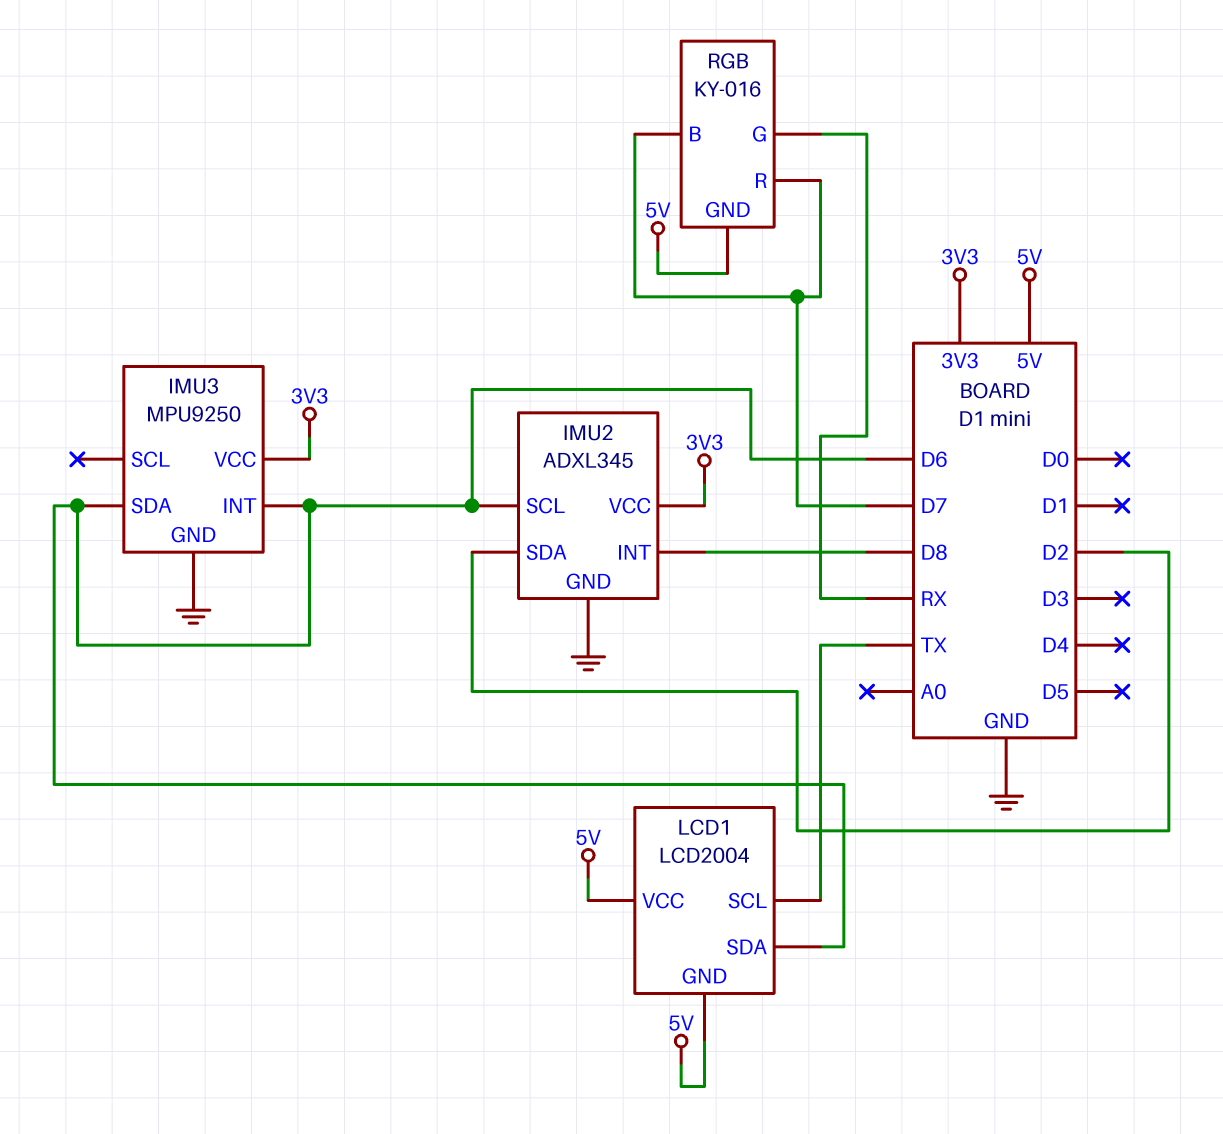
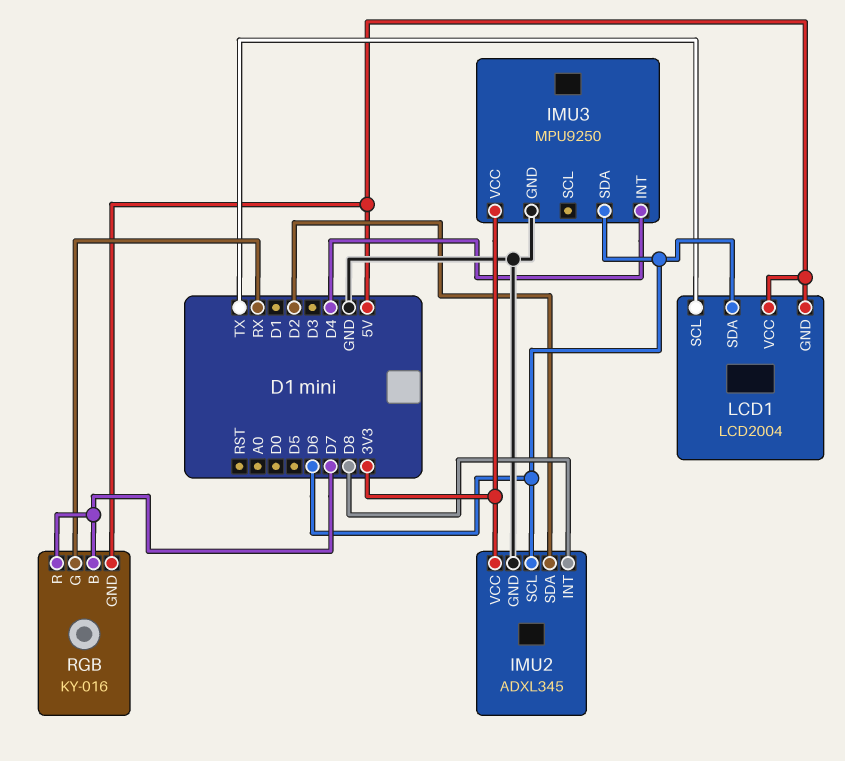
IMU3 pin INT: D6 -> D4

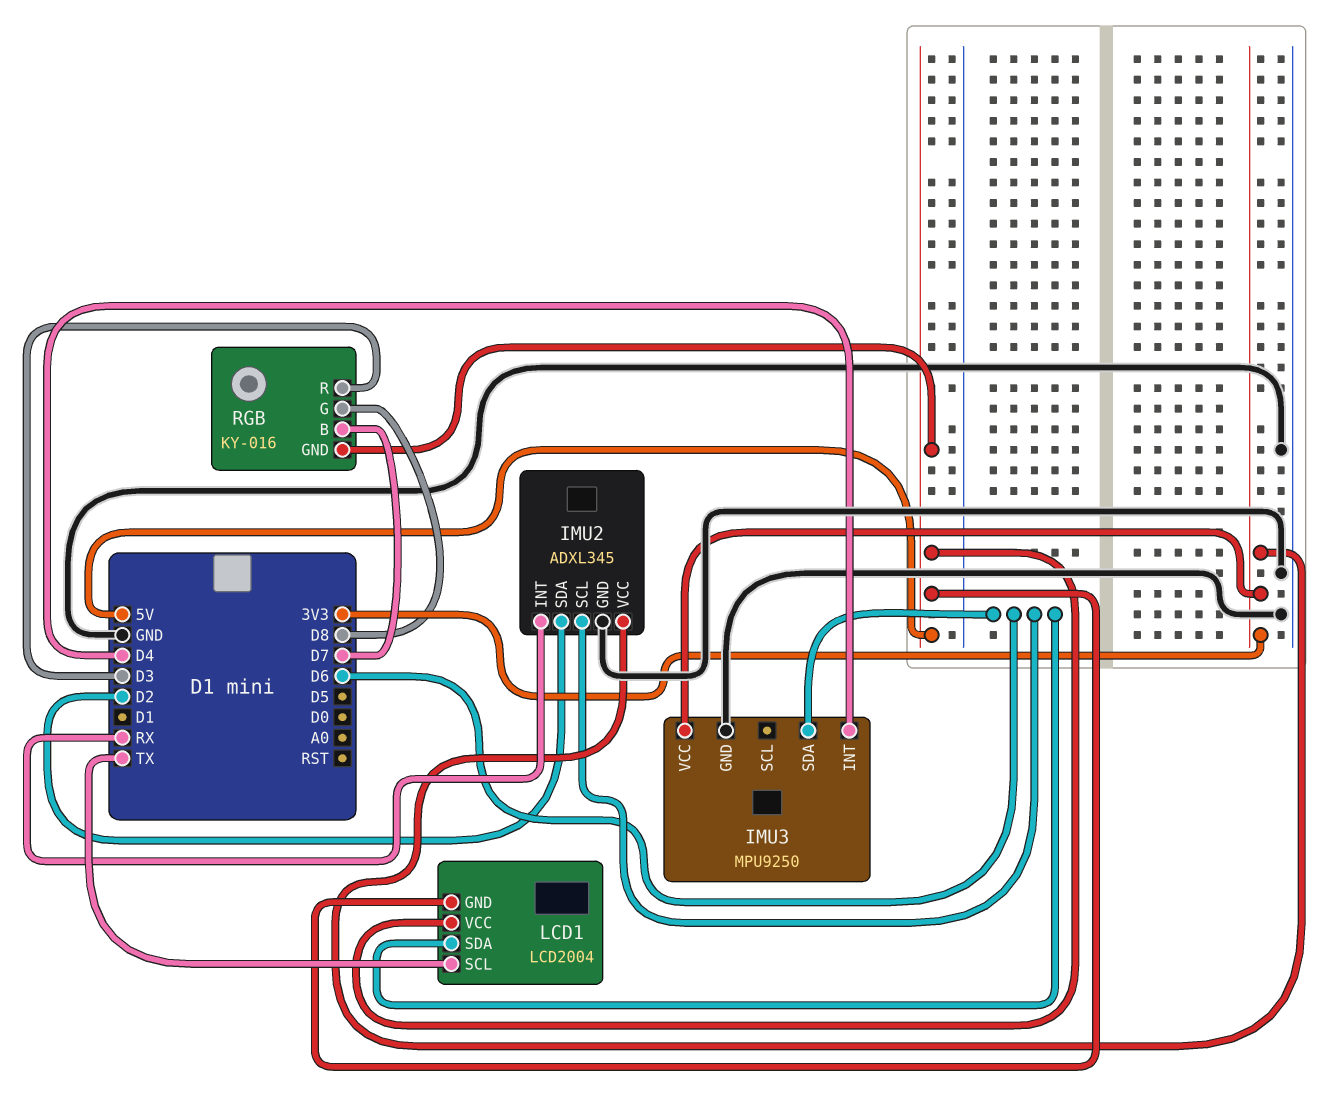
IMU2 pin INT: D8 -> RX
RGB pin G: RX -> D8
RGB pin R: D7 -> D3

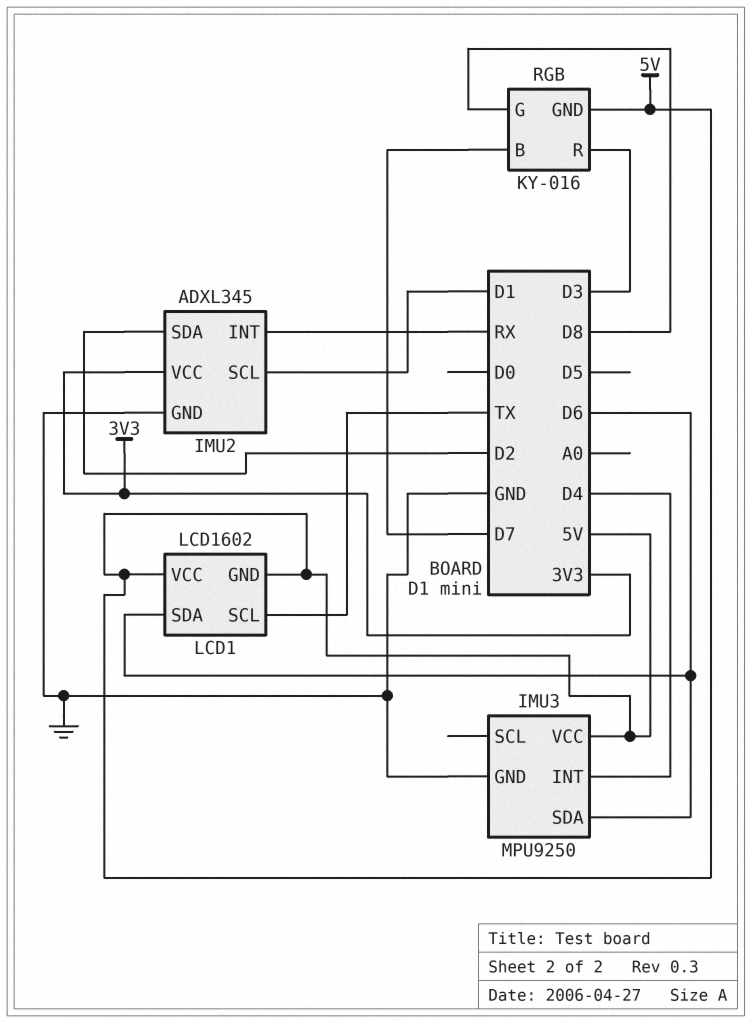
IMU2 pin SCL: D6 -> D1
IMU3 pin VCC: 3V3 -> 5V
LCD1: LCD2004 -> LCD1602

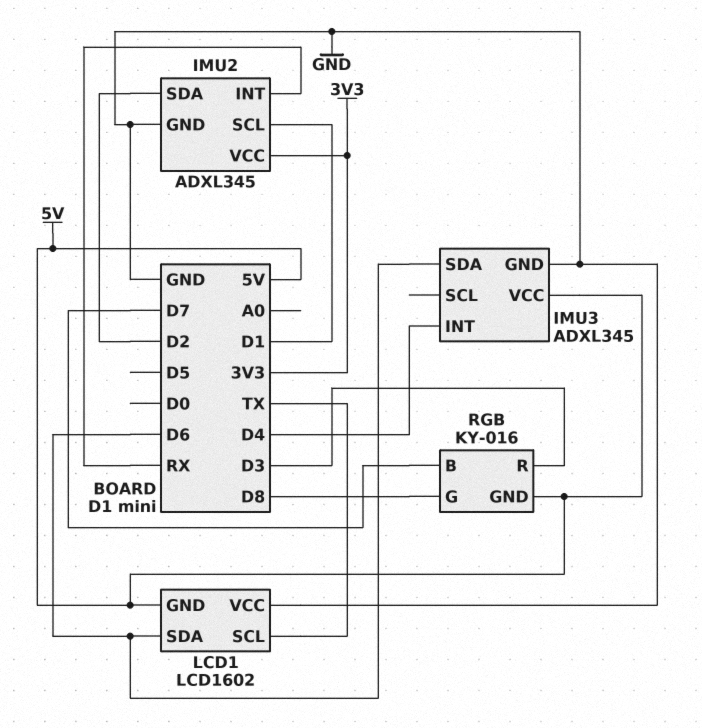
IMU3: MPU9250 -> ADXL345
LCD1 pin VCC: 5V -> GND

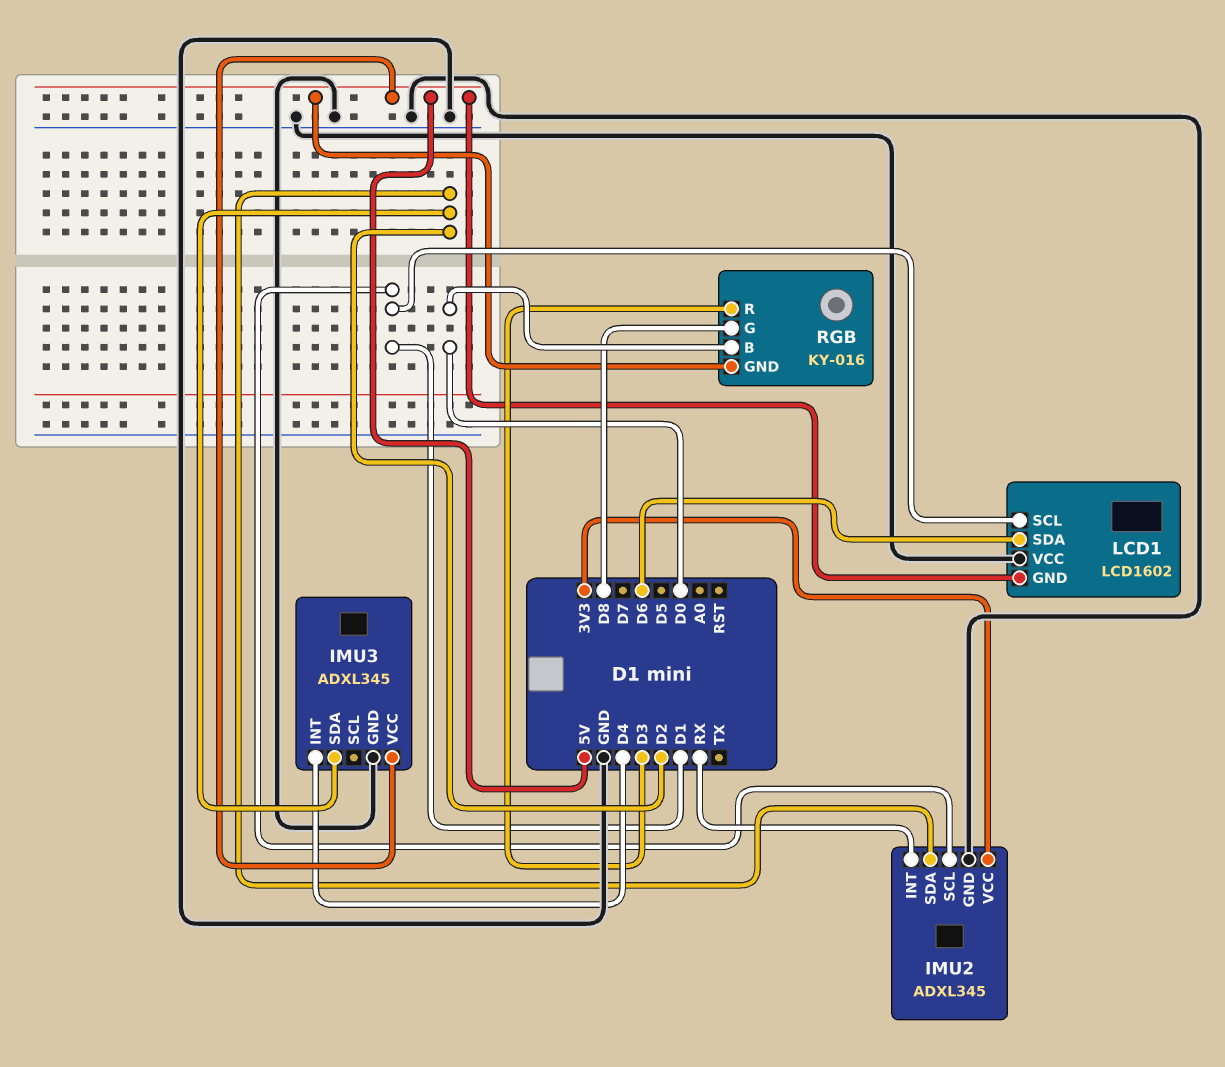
IMU3 pin SDA: D6 -> D2
LCD1 pin SCL: TX -> D1
RGB pin B: D7 -> D0

